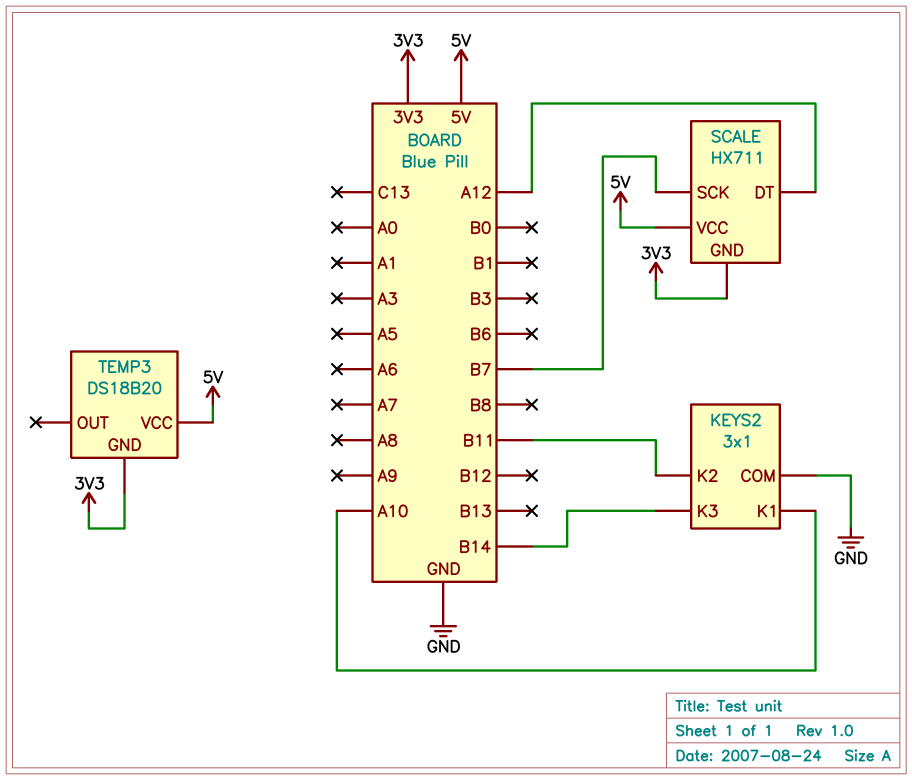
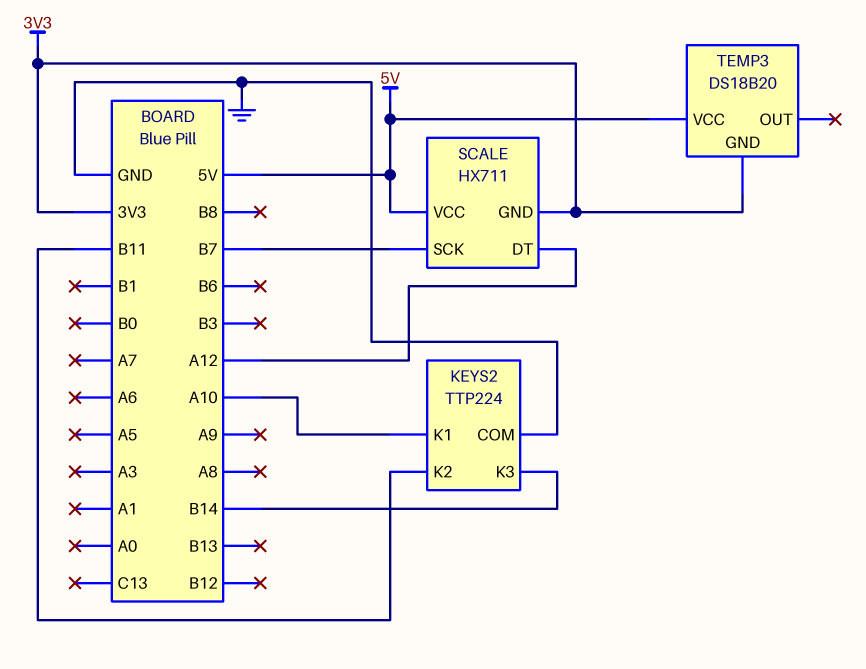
KEYS2: 3x1 -> TTP224

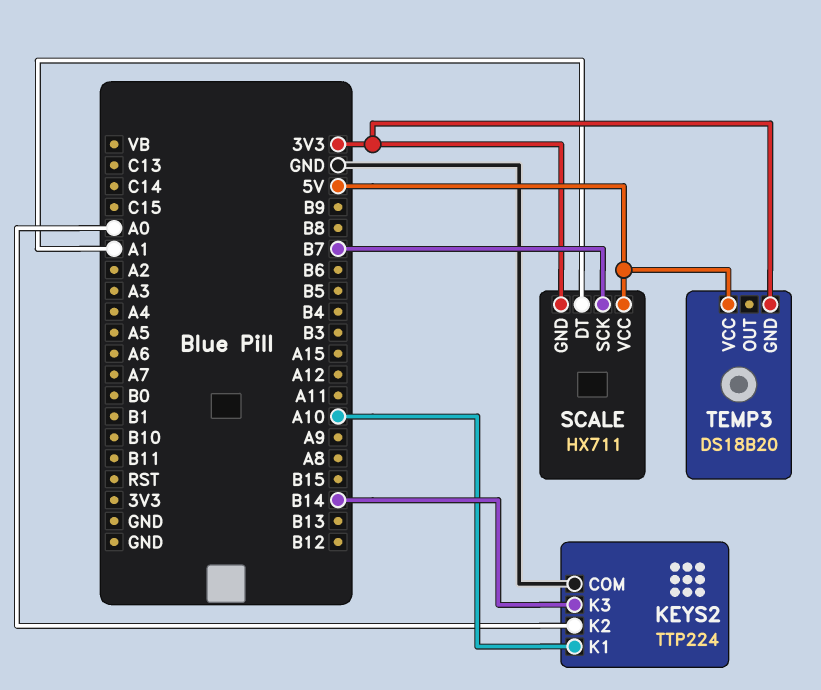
KEYS2 pin K2: B11 -> A0
SCALE pin DT: A12 -> A1

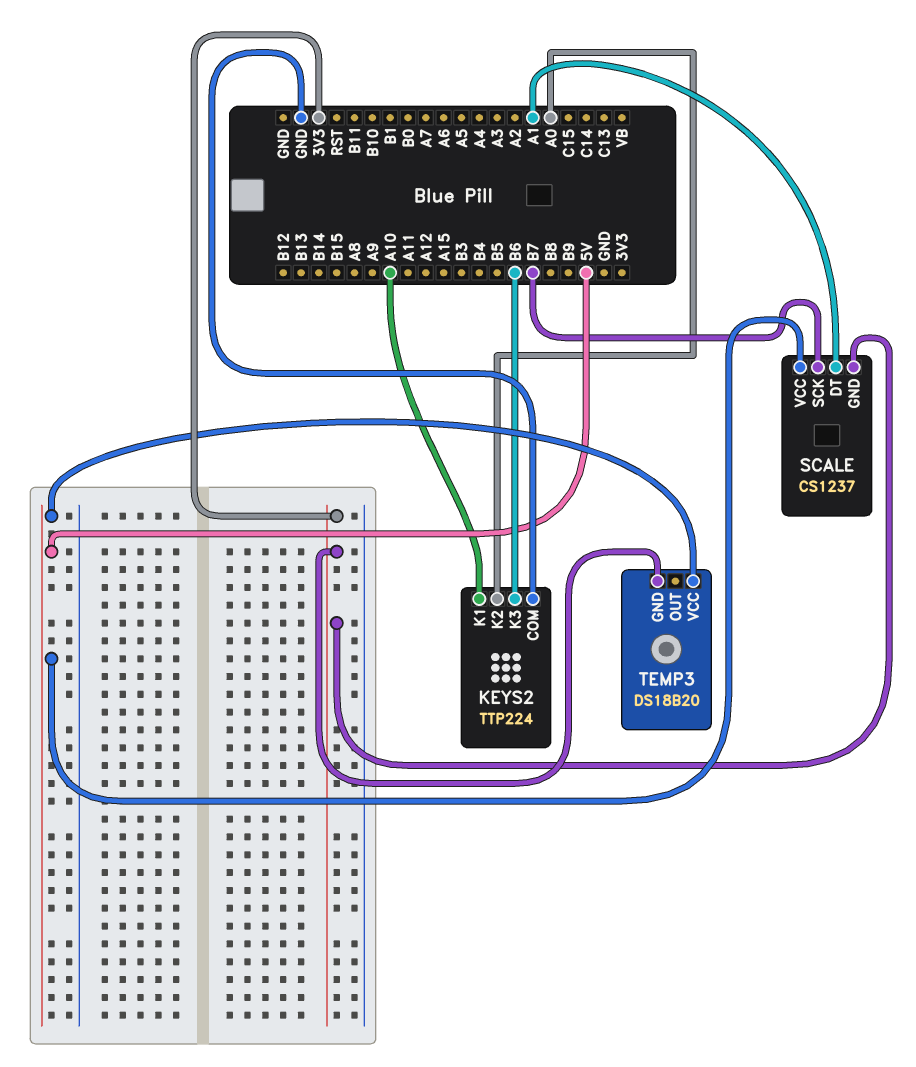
KEYS2 pin K3: B14 -> B6
SCALE: HX711 -> CS1237

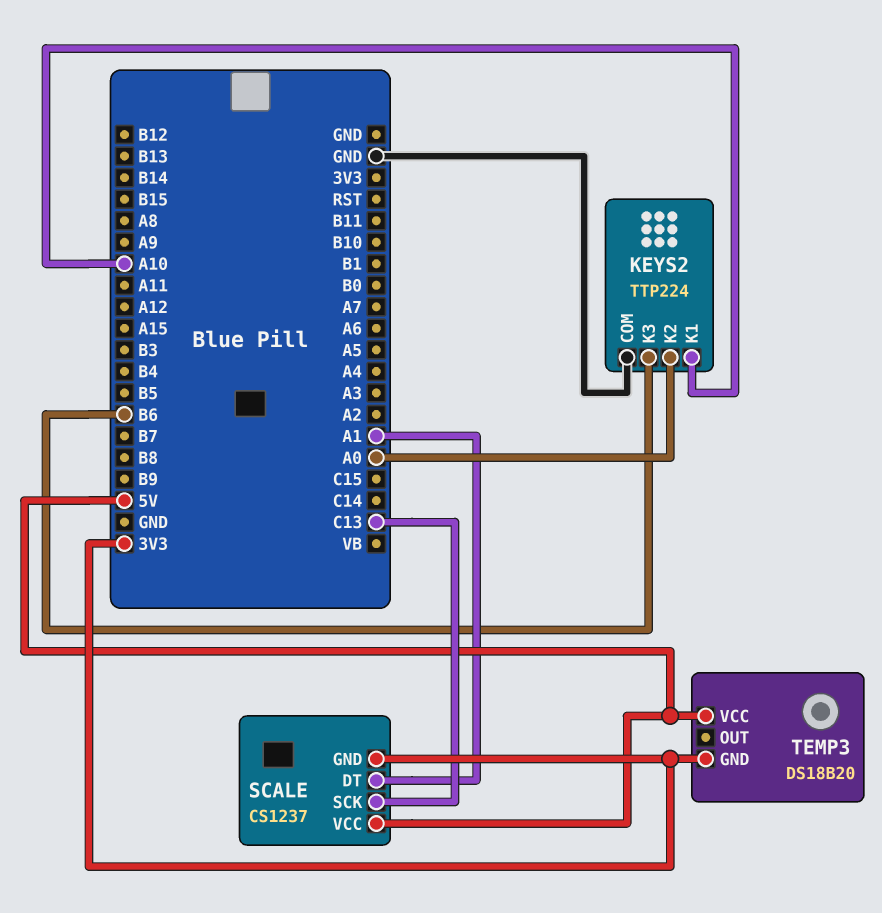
SCALE pin SCK: B7 -> C13

